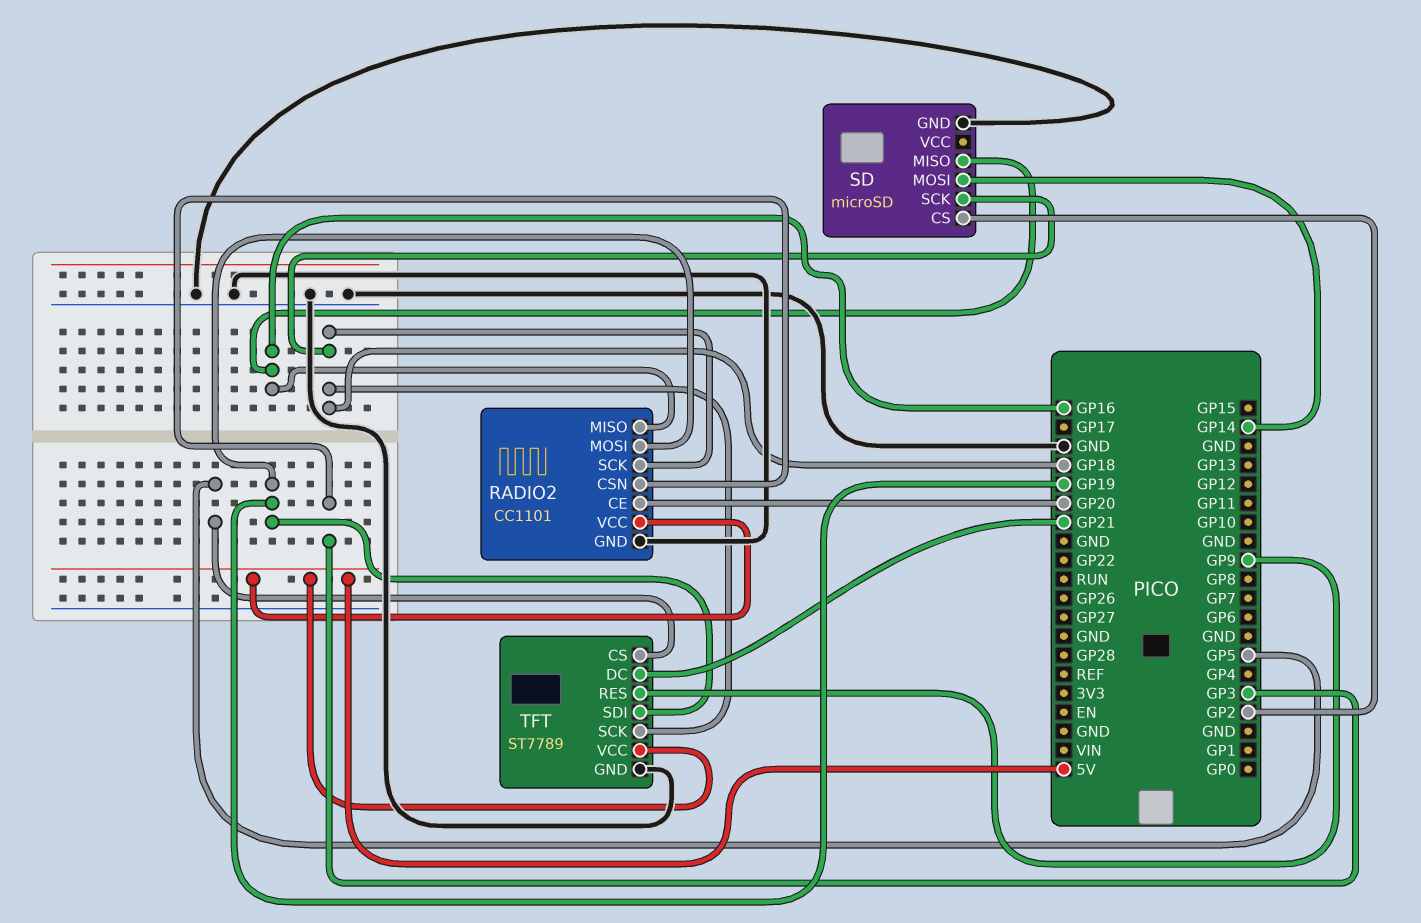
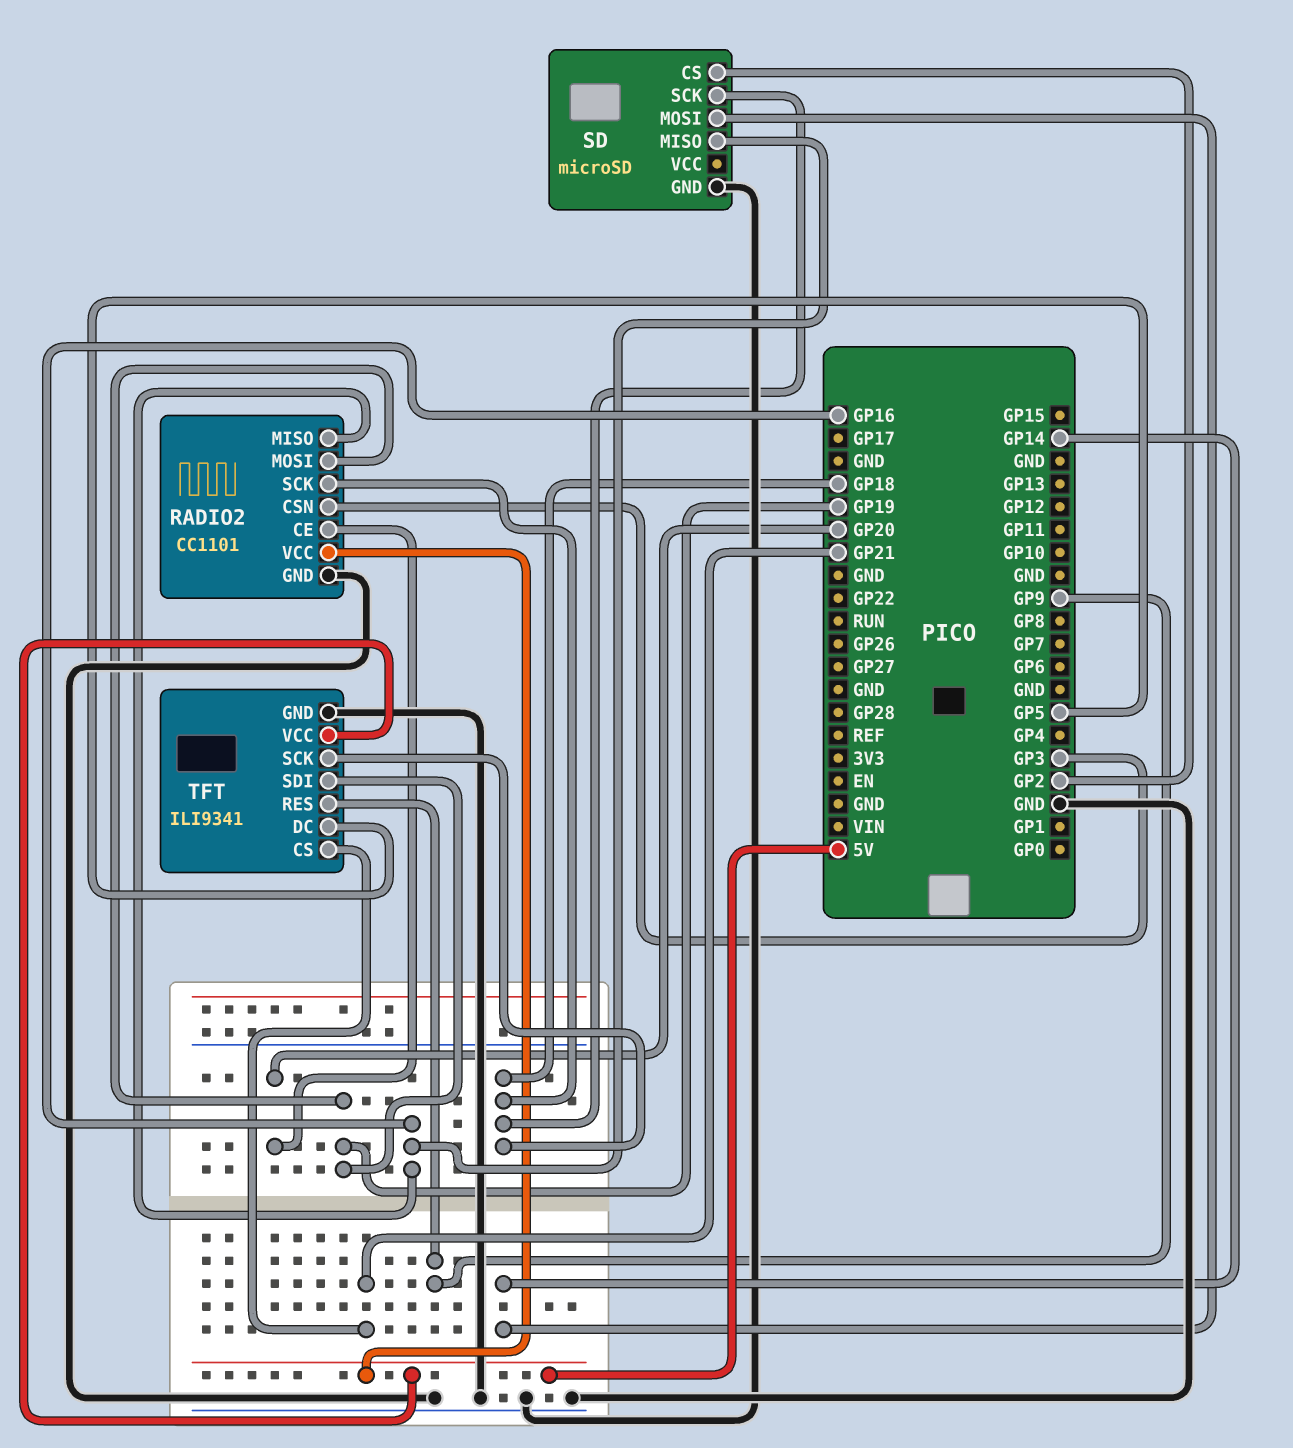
TFT: ST7789 -> ILI9341
TFT pin CS: GP5 -> GP21
TFT pin DC: GP21 -> GP5

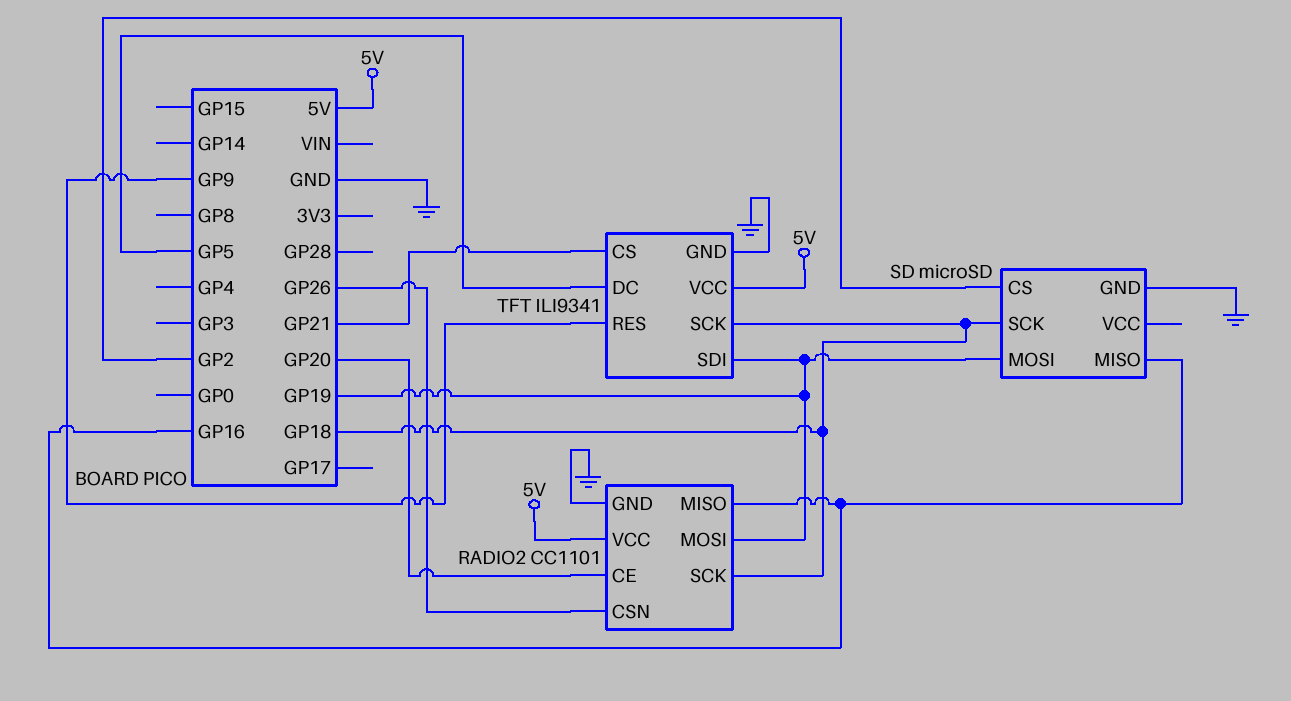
RADIO2 pin CSN: GP3 -> GP26
SD pin MOSI: GP14 -> GP19

